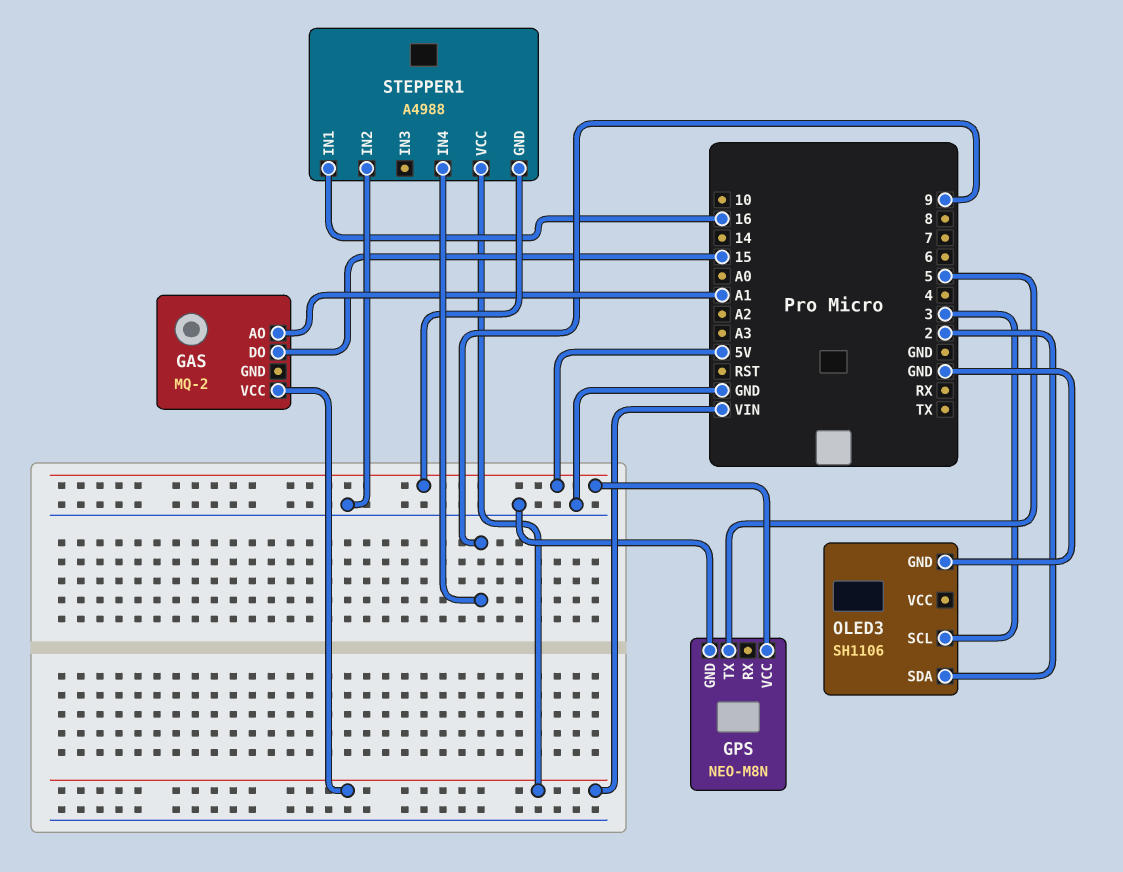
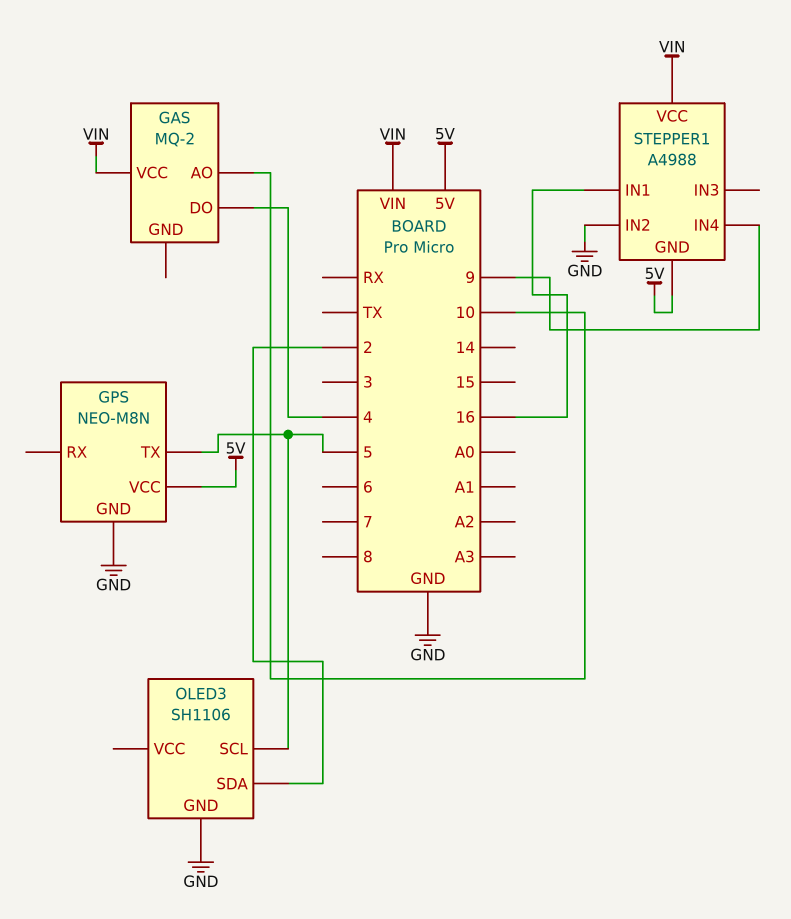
GAS pin AO: A1 -> 10
GAS pin DO: 15 -> 4
OLED3 pin SCL: 3 -> 5

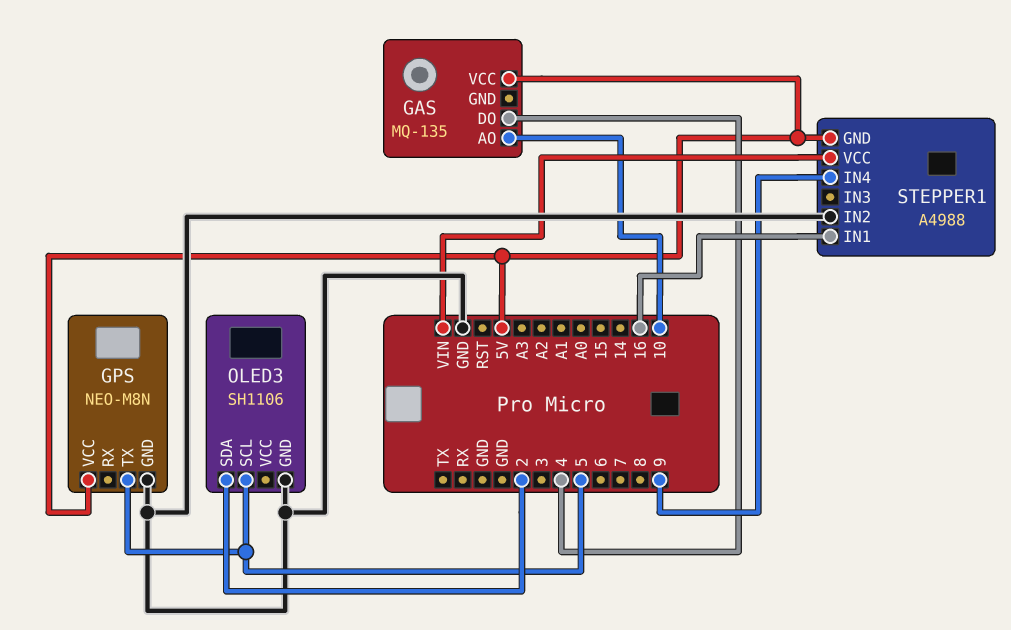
GAS: MQ-2 -> MQ-135
GAS pin VCC: VIN -> 5V

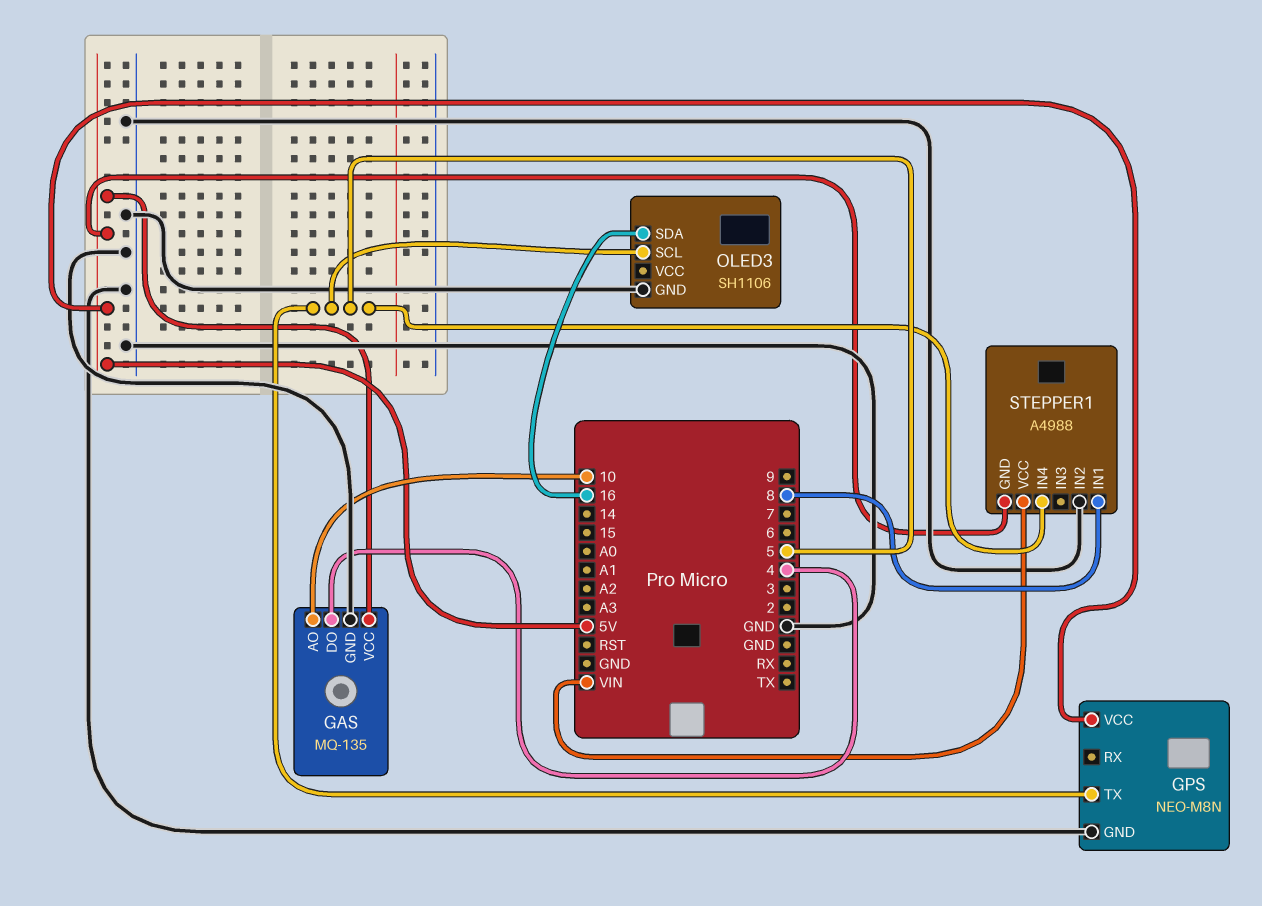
GAS pin GND: none -> GND
OLED3 pin SDA: 2 -> 16
STEPPER1 pin IN1: 16 -> 8
STEPPER1 pin IN4: 9 -> 5

